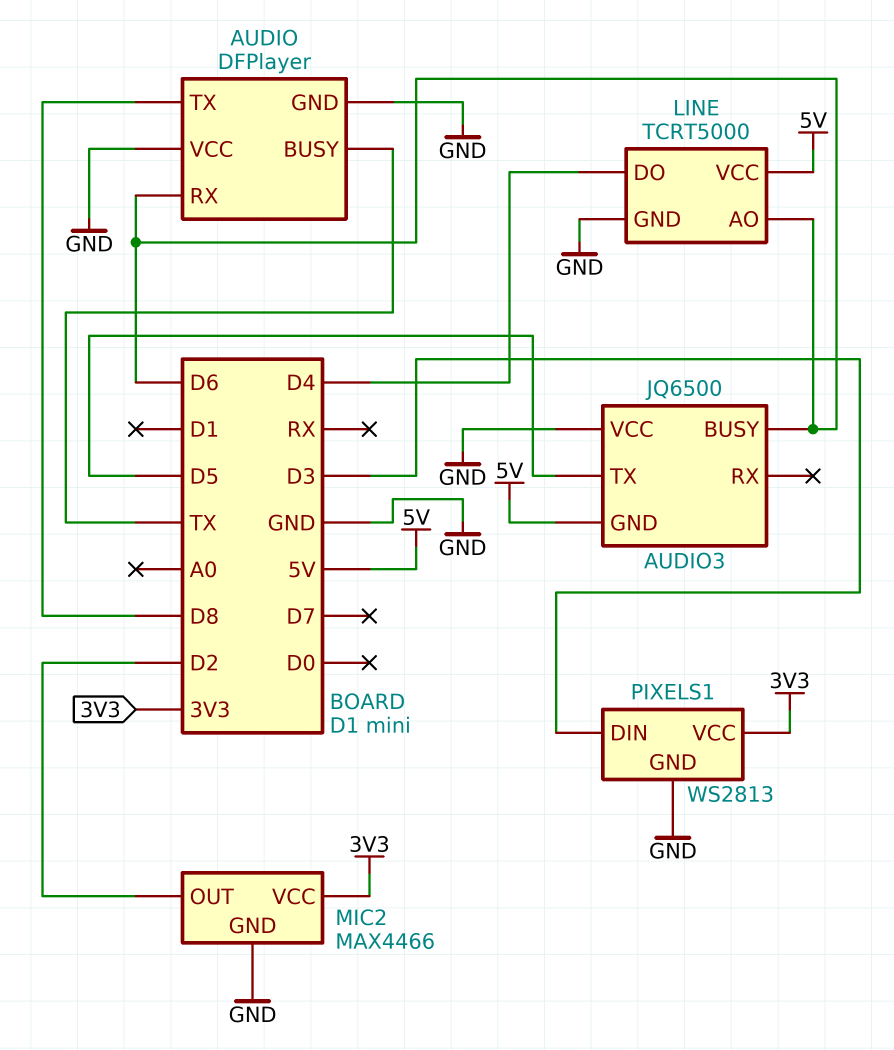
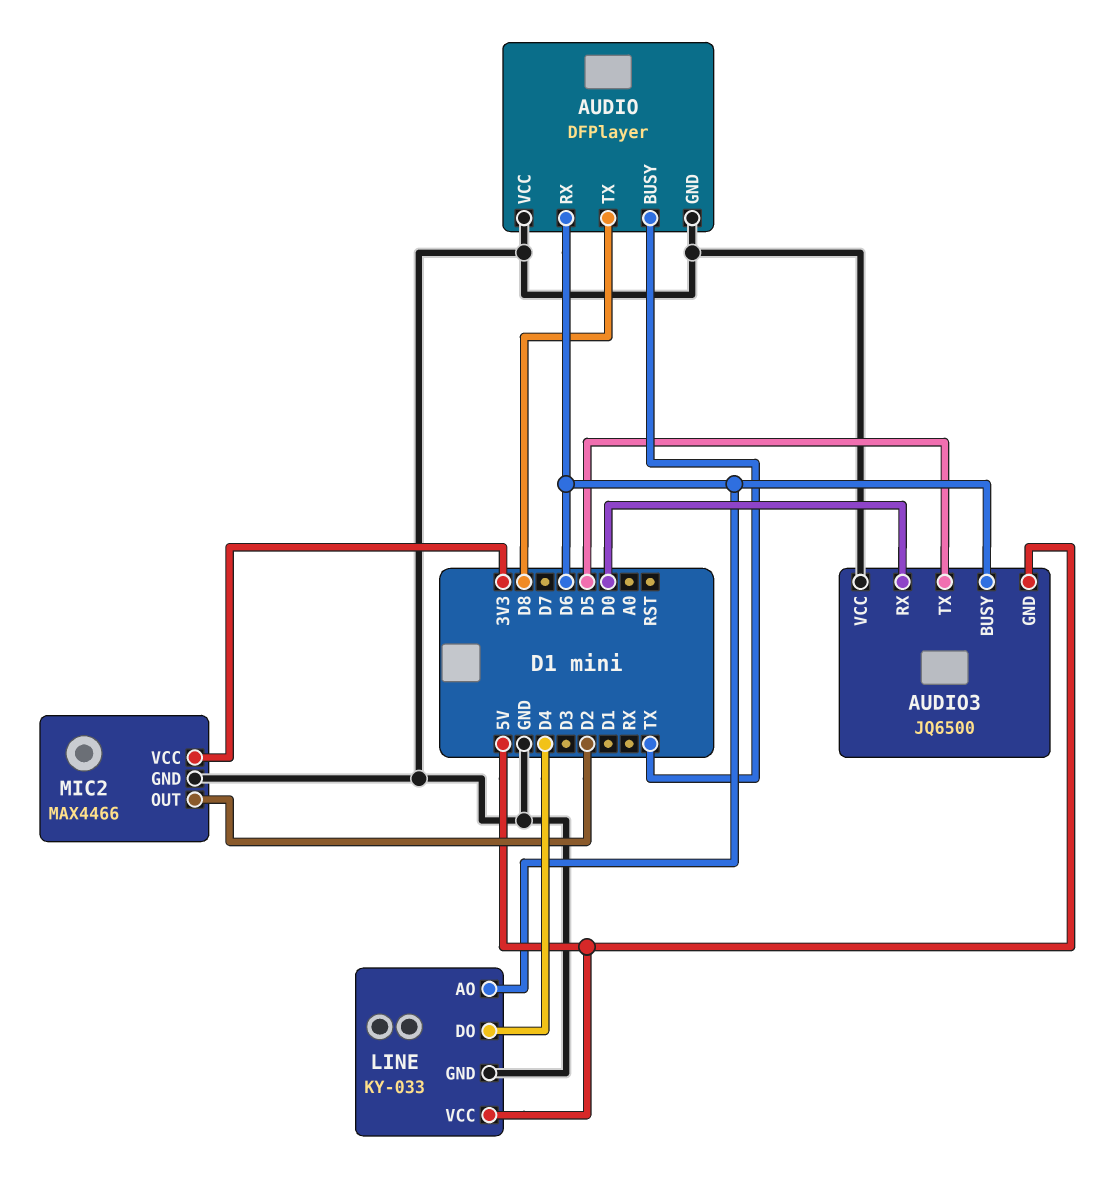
AUDIO3 pin RX: none -> D0
LINE: TCRT5000 -> KY-033
PIXELS1: WS2813 -> none
PIXELS1 pin DIN: D3 -> none
PIXELS1 pin GND: GND -> none
PIXELS1 pin VCC: 3V3 -> none

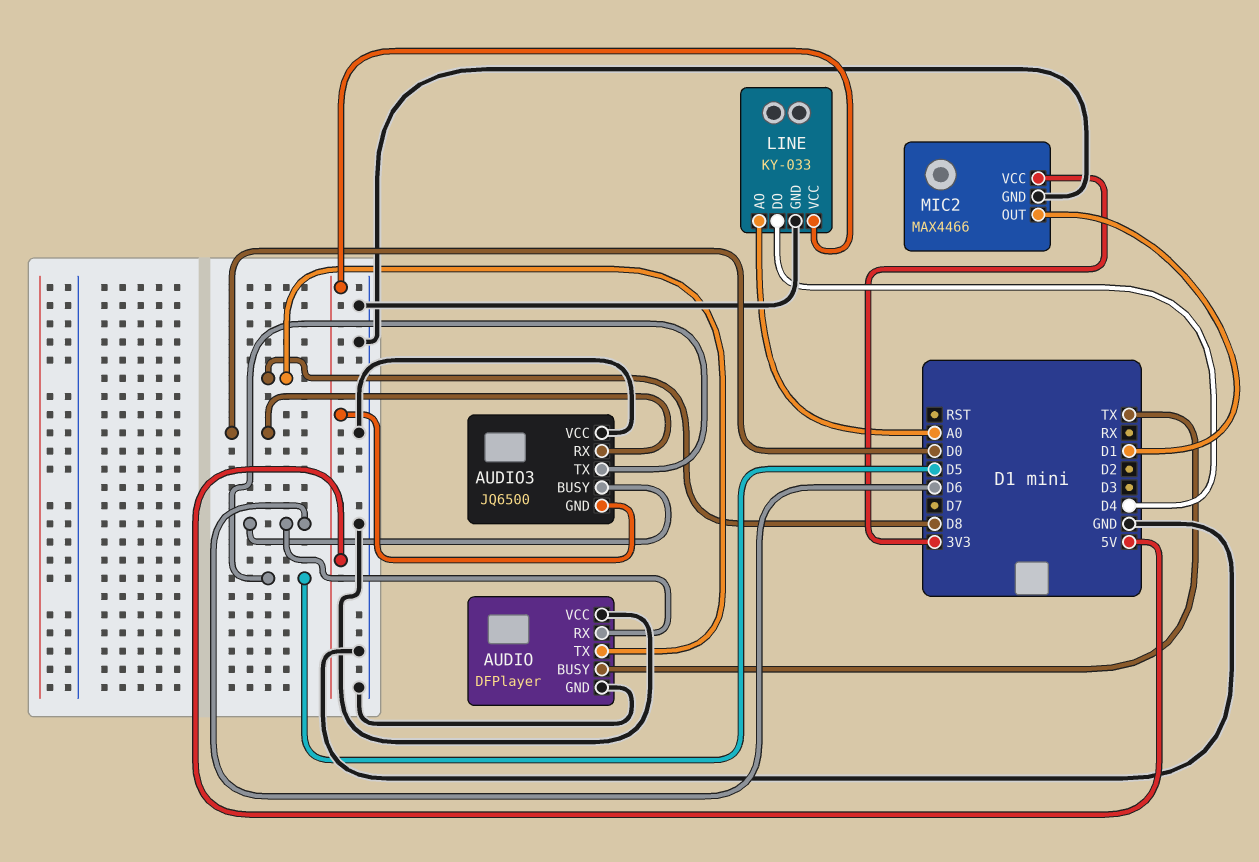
LINE pin AO: D6 -> A0
MIC2 pin OUT: D2 -> D1

